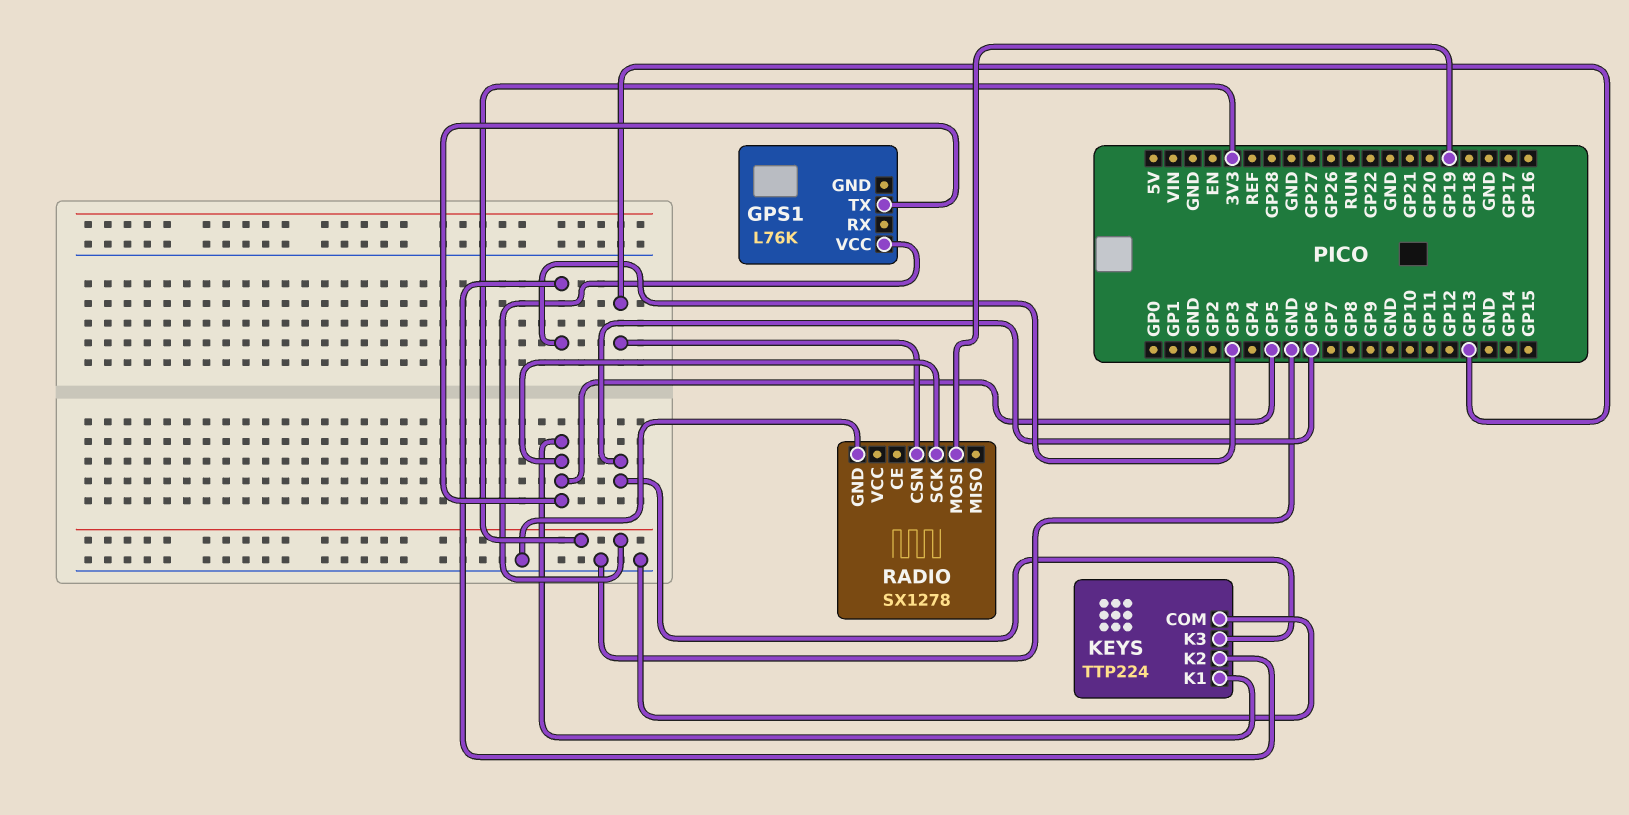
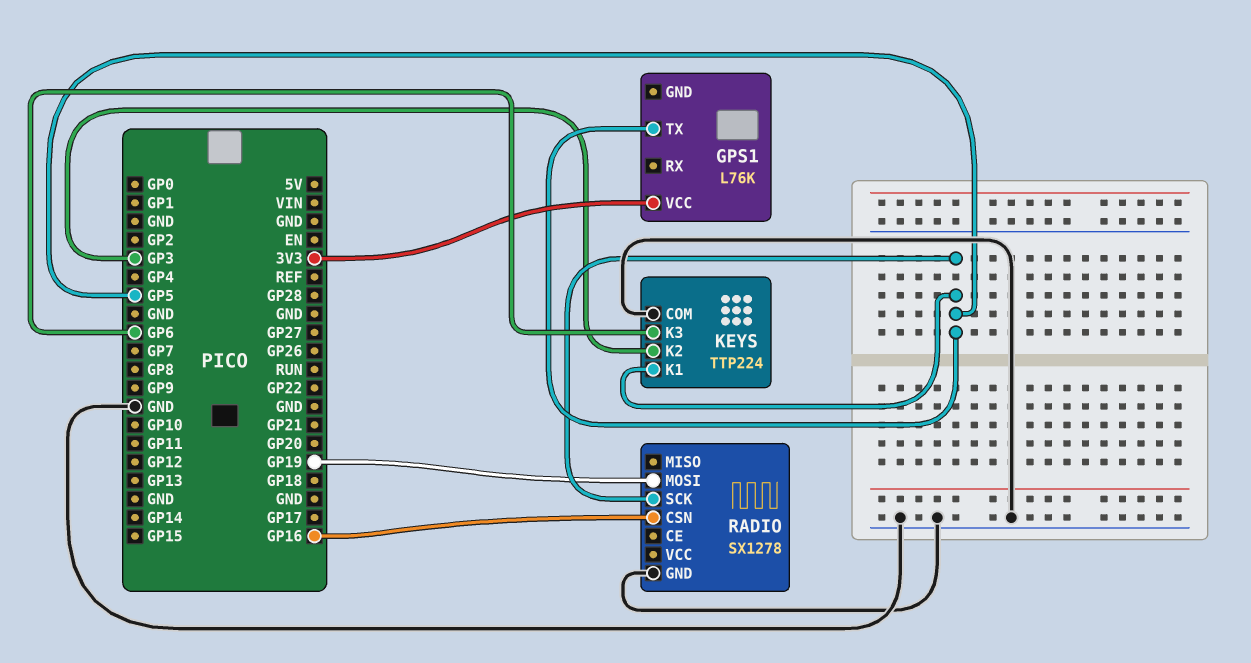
RADIO pin CSN: GP13 -> GP16

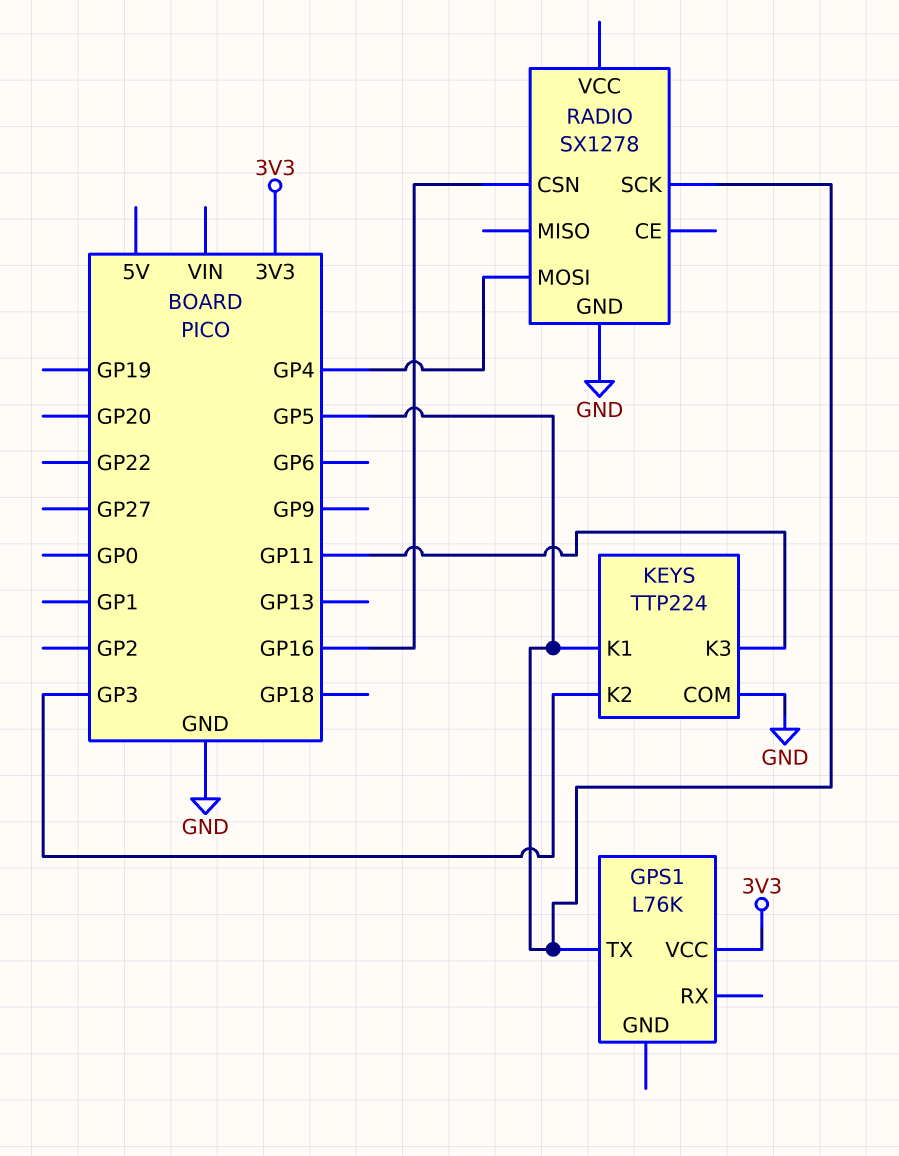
KEYS pin K3: GP6 -> GP11
RADIO pin MOSI: GP19 -> GP4

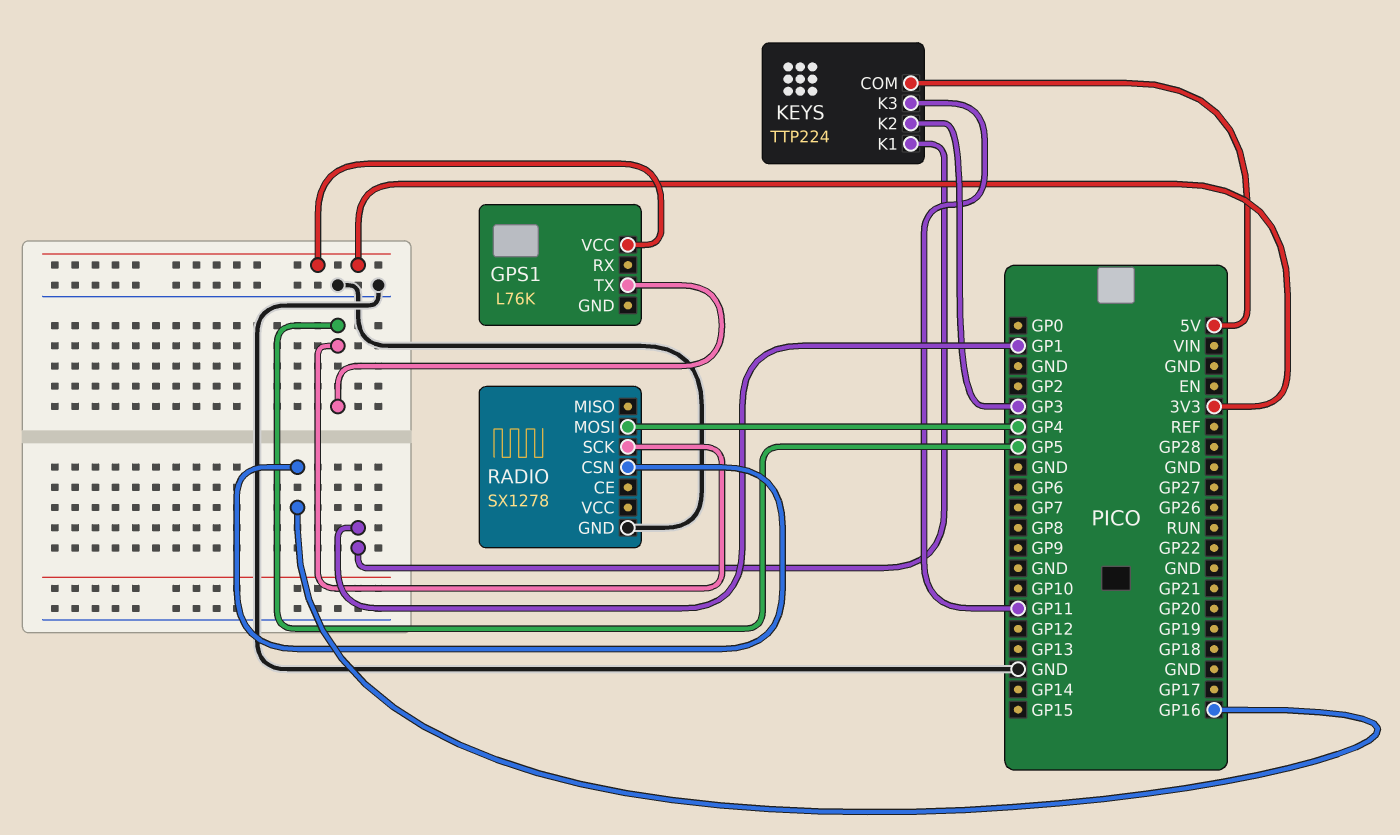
KEYS pin COM: GND -> 5V
KEYS pin K1: GP5 -> GP1

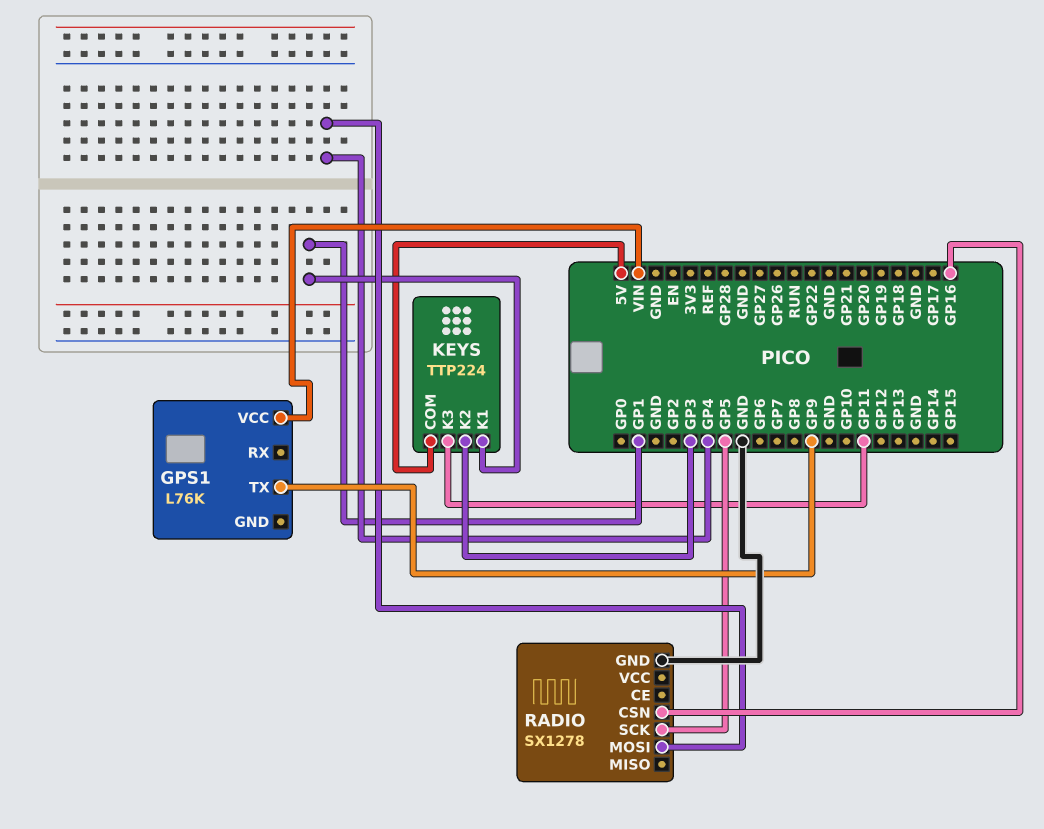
GPS1 pin TX: GP5 -> GP9
GPS1 pin VCC: 3V3 -> VIN

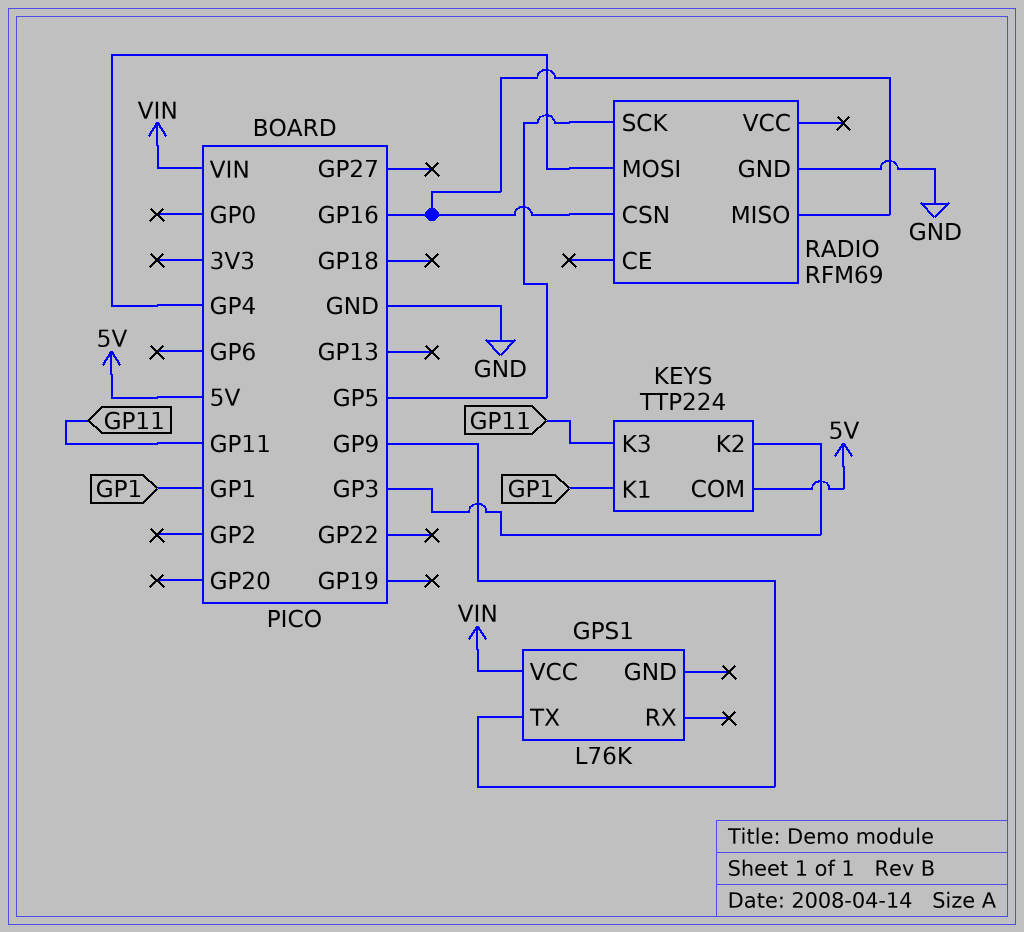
RADIO: SX1278 -> RFM69
RADIO pin MISO: none -> GP16

